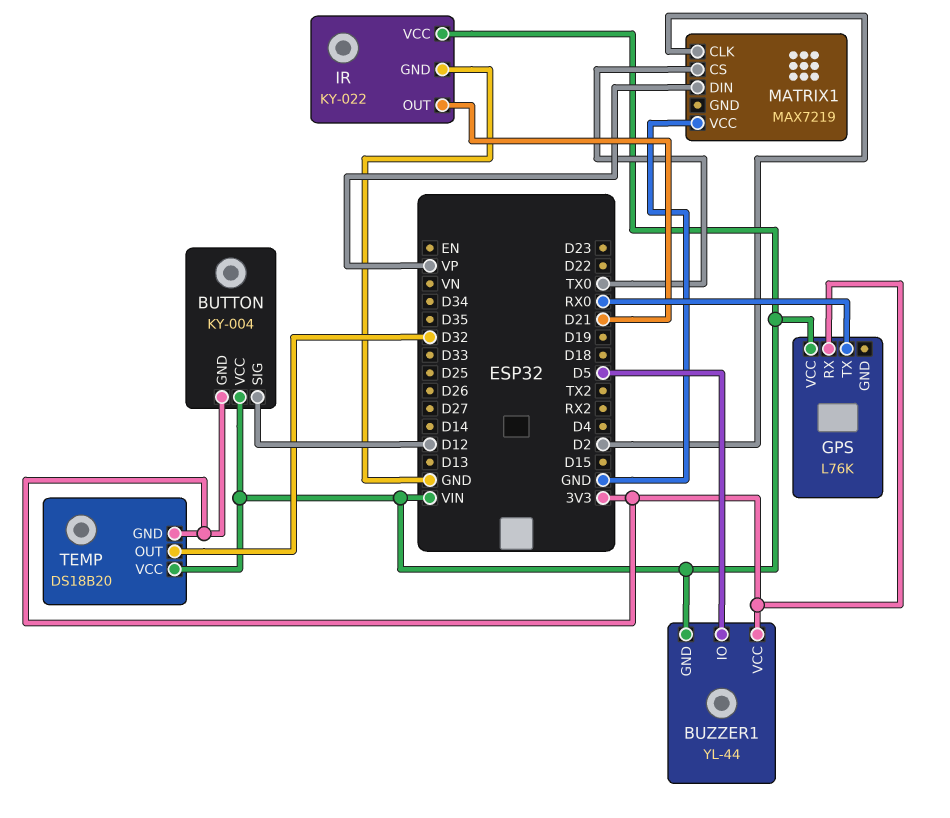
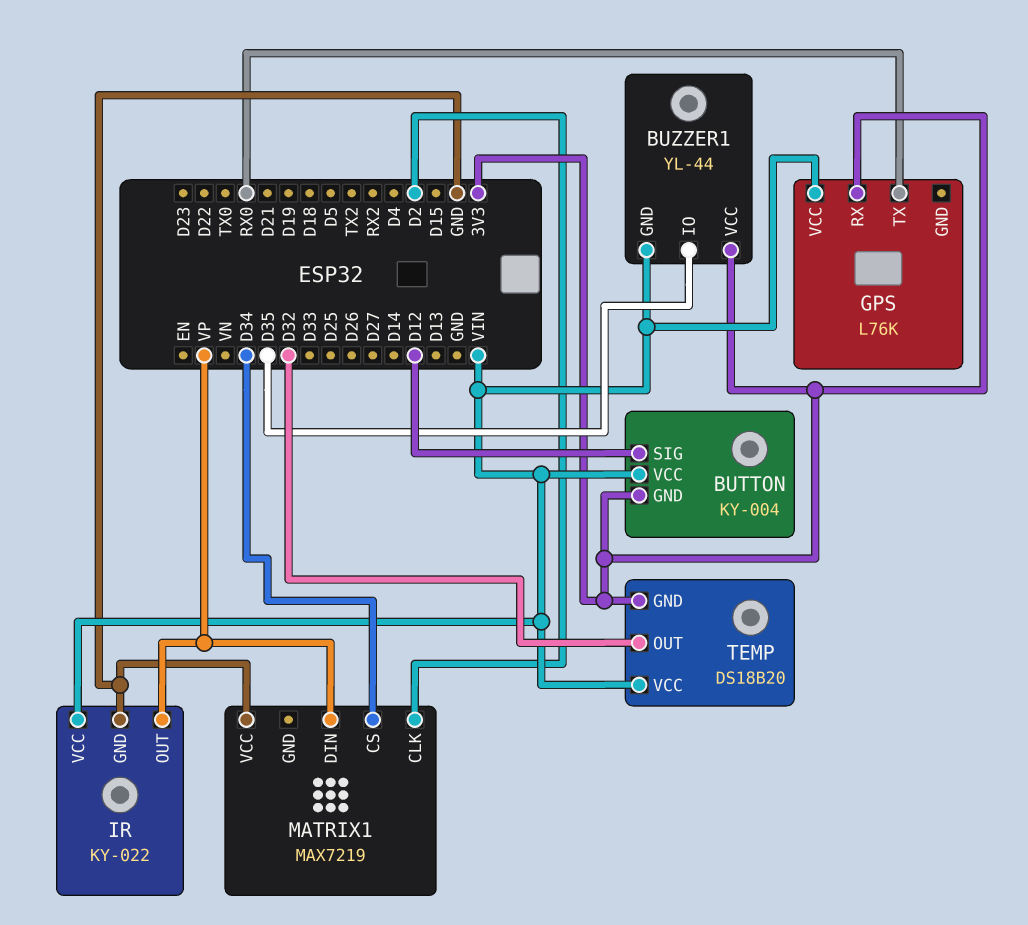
BUZZER1 pin IO: D5 -> D35
IR pin OUT: D21 -> VP
MATRIX1 pin CS: TX0 -> D34

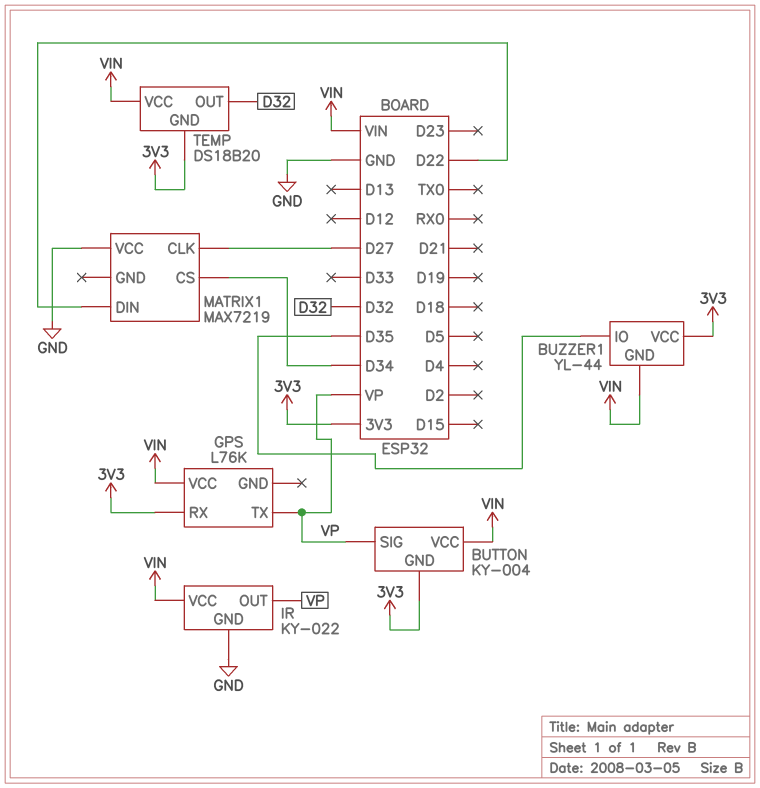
BUTTON pin SIG: D12 -> VP
GPS pin TX: RX0 -> VP
MATRIX1 pin CLK: D2 -> D27
MATRIX1 pin DIN: VP -> D22

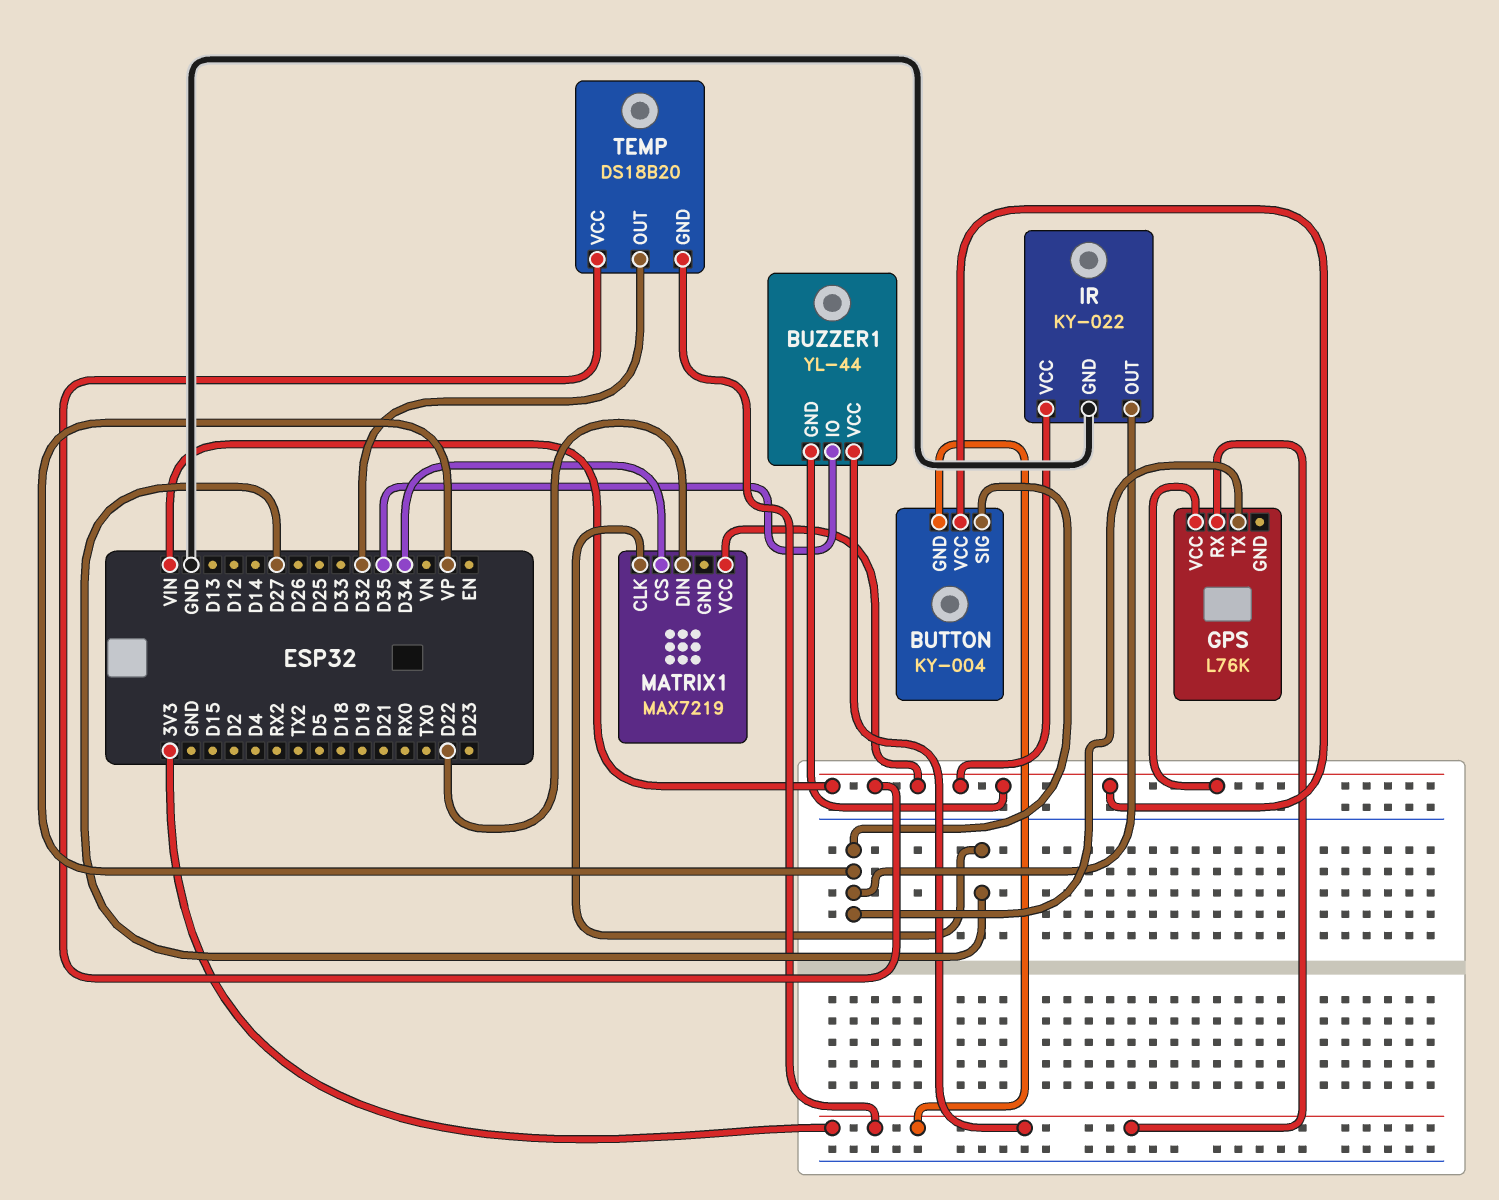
MATRIX1 pin VCC: GND -> VIN

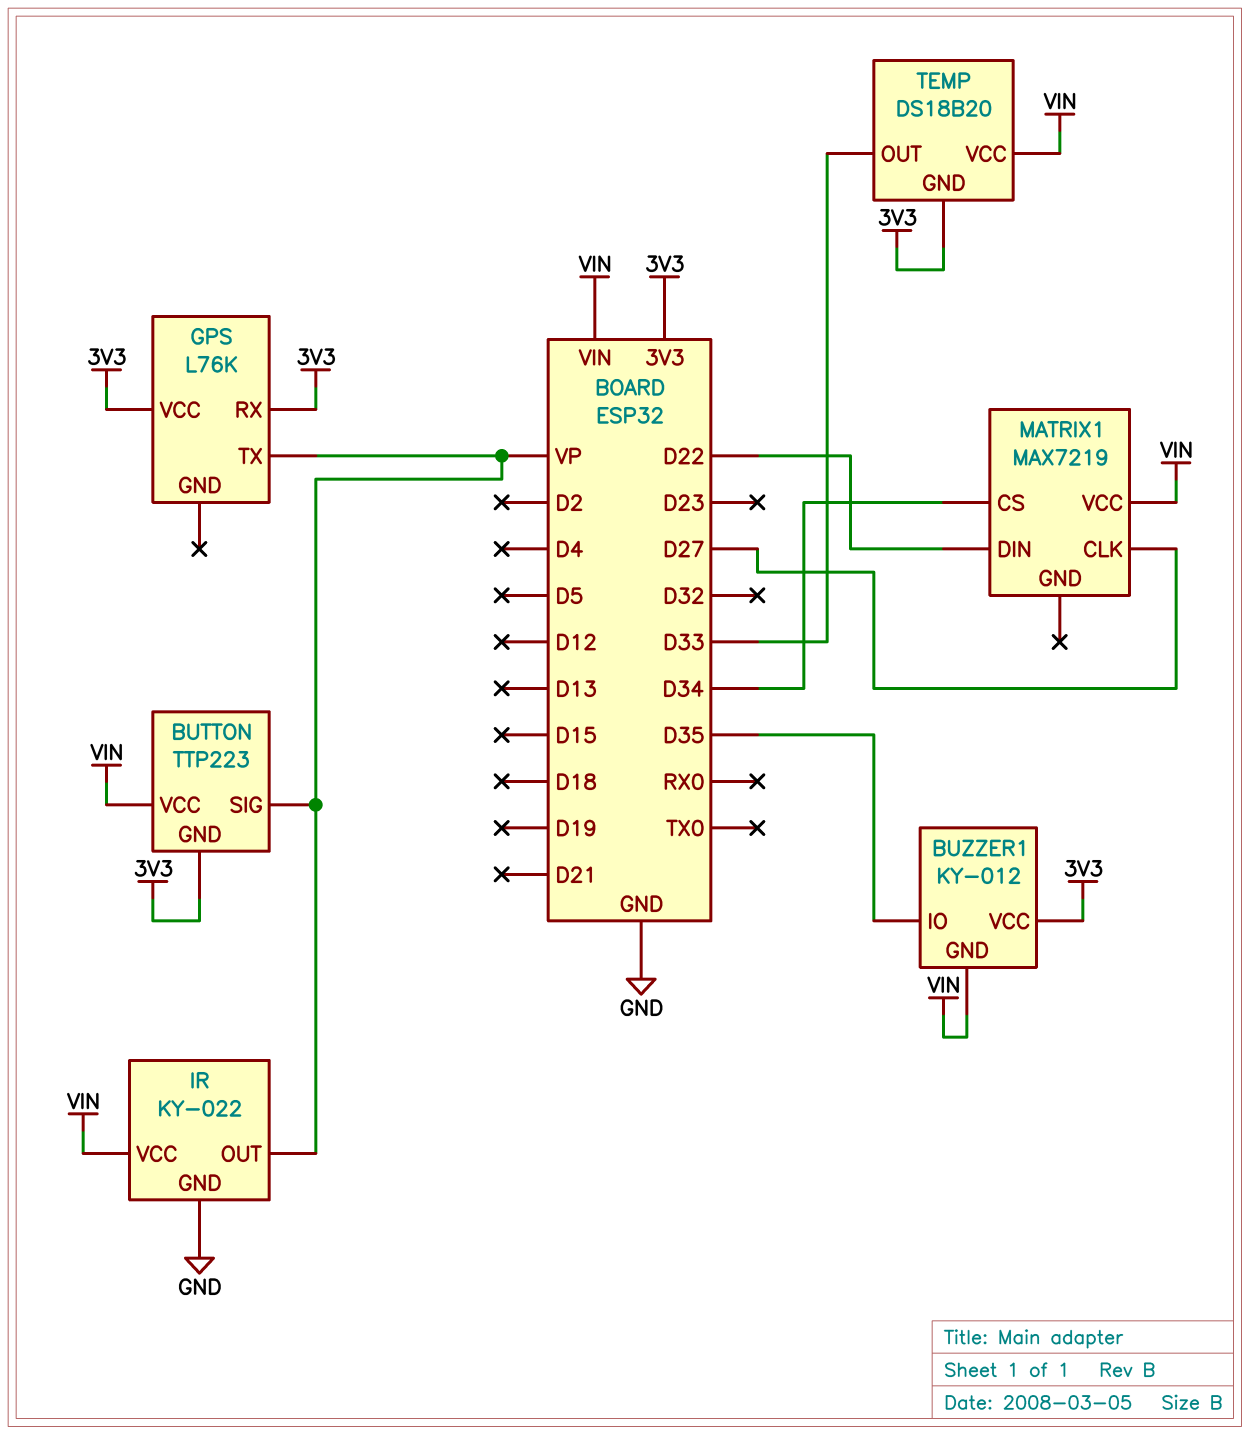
BUTTON: KY-004 -> TTP223
BUZZER1: YL-44 -> KY-012
GPS pin VCC: VIN -> 3V3
TEMP pin OUT: D32 -> D33

